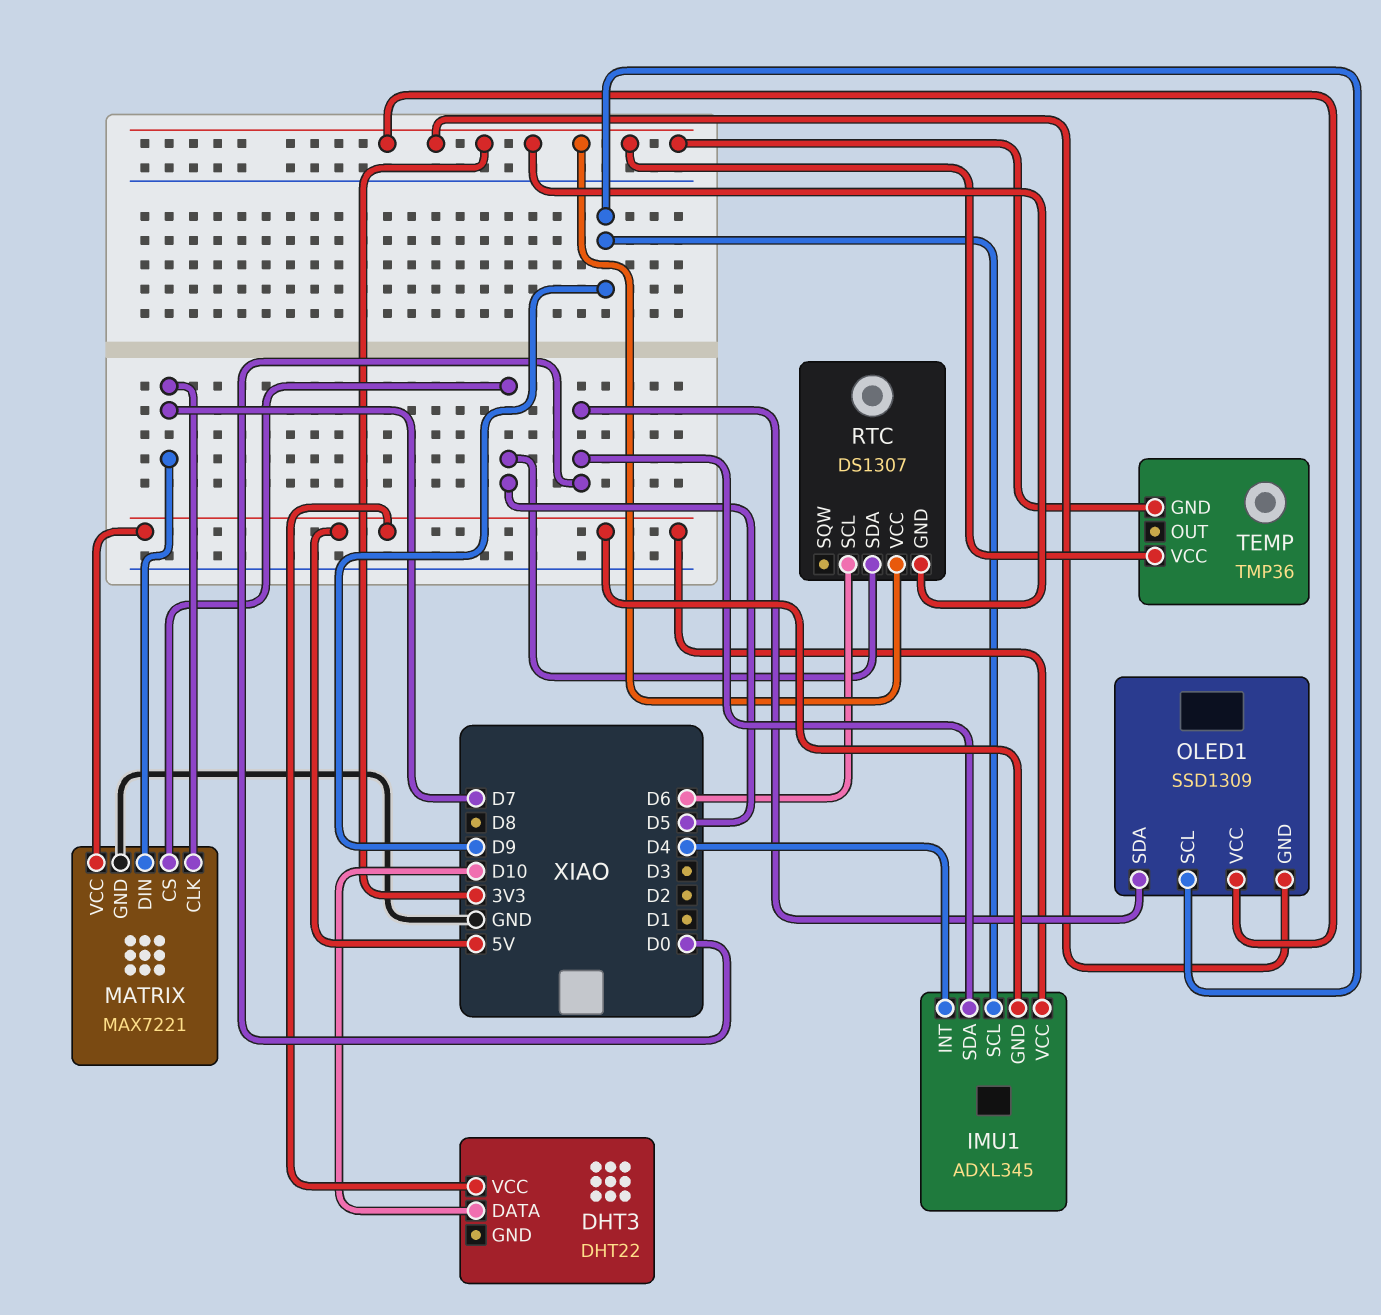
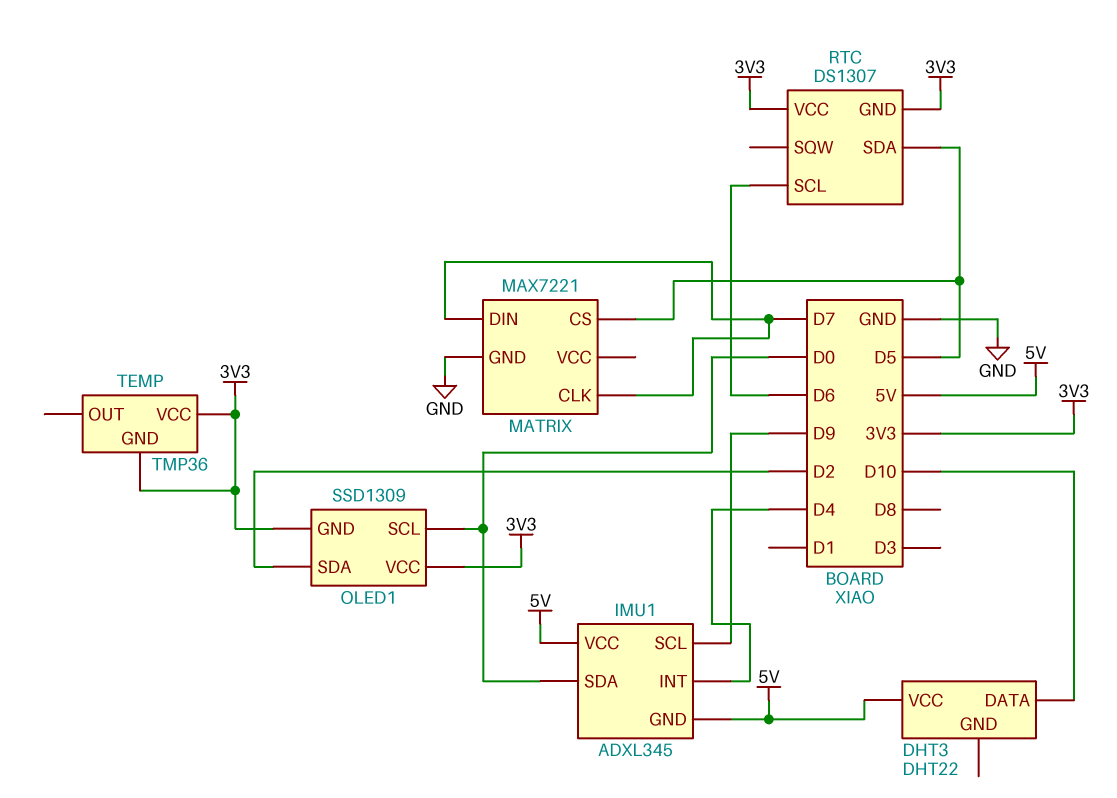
MATRIX pin VCC: 5V -> none
OLED1 pin SCL: D9 -> D0
OLED1 pin SDA: D0 -> D2

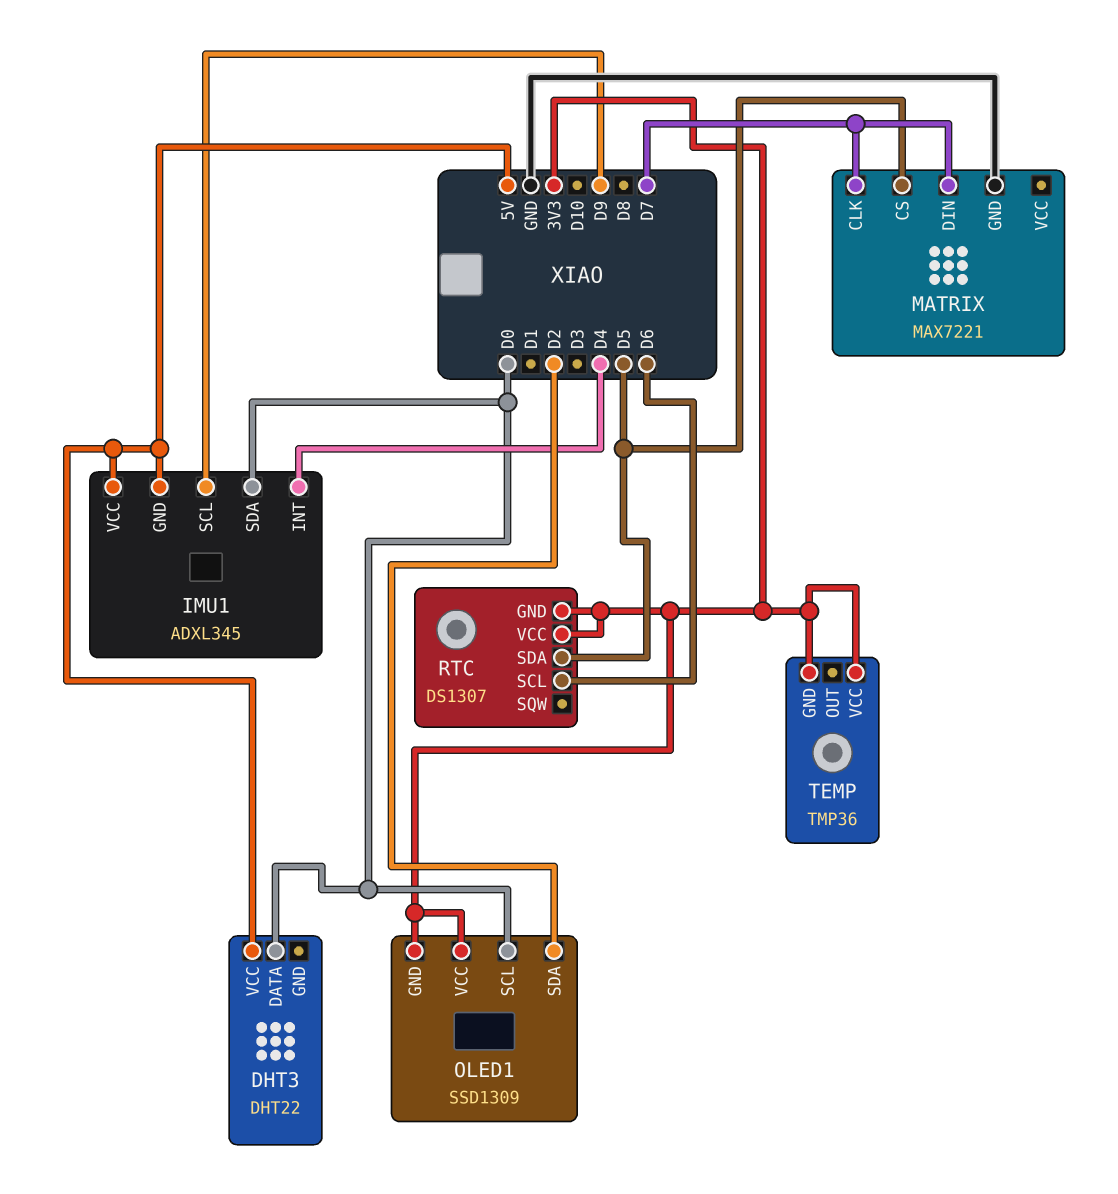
DHT3 pin DATA: D10 -> D0

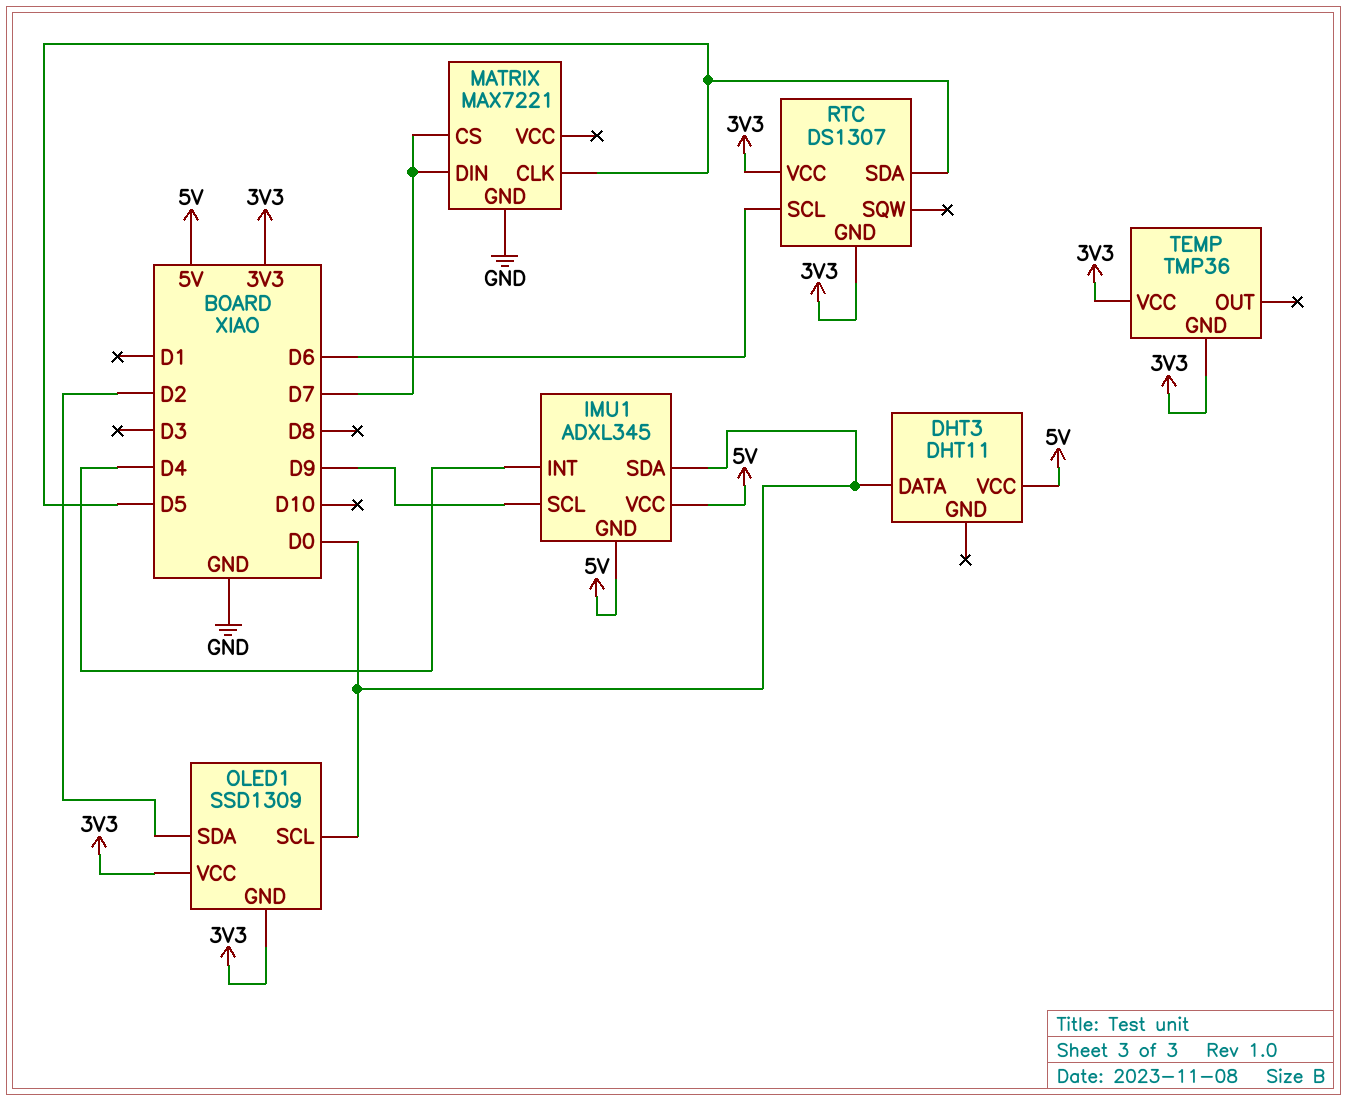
DHT3: DHT22 -> DHT11
MATRIX pin CLK: D7 -> D5
MATRIX pin CS: D5 -> D7

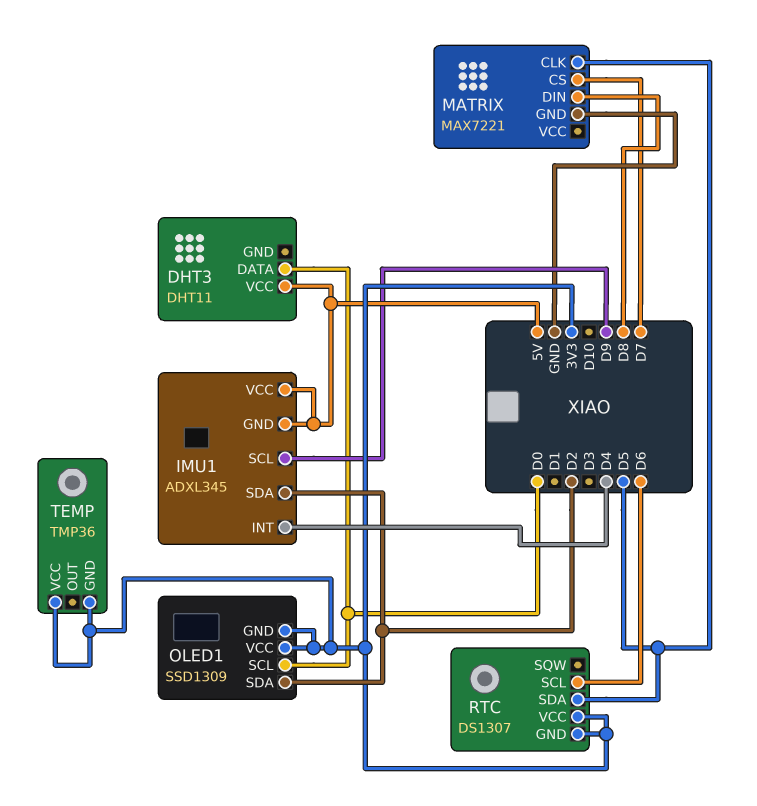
IMU1 pin SDA: D0 -> D2
MATRIX pin DIN: D7 -> D8

